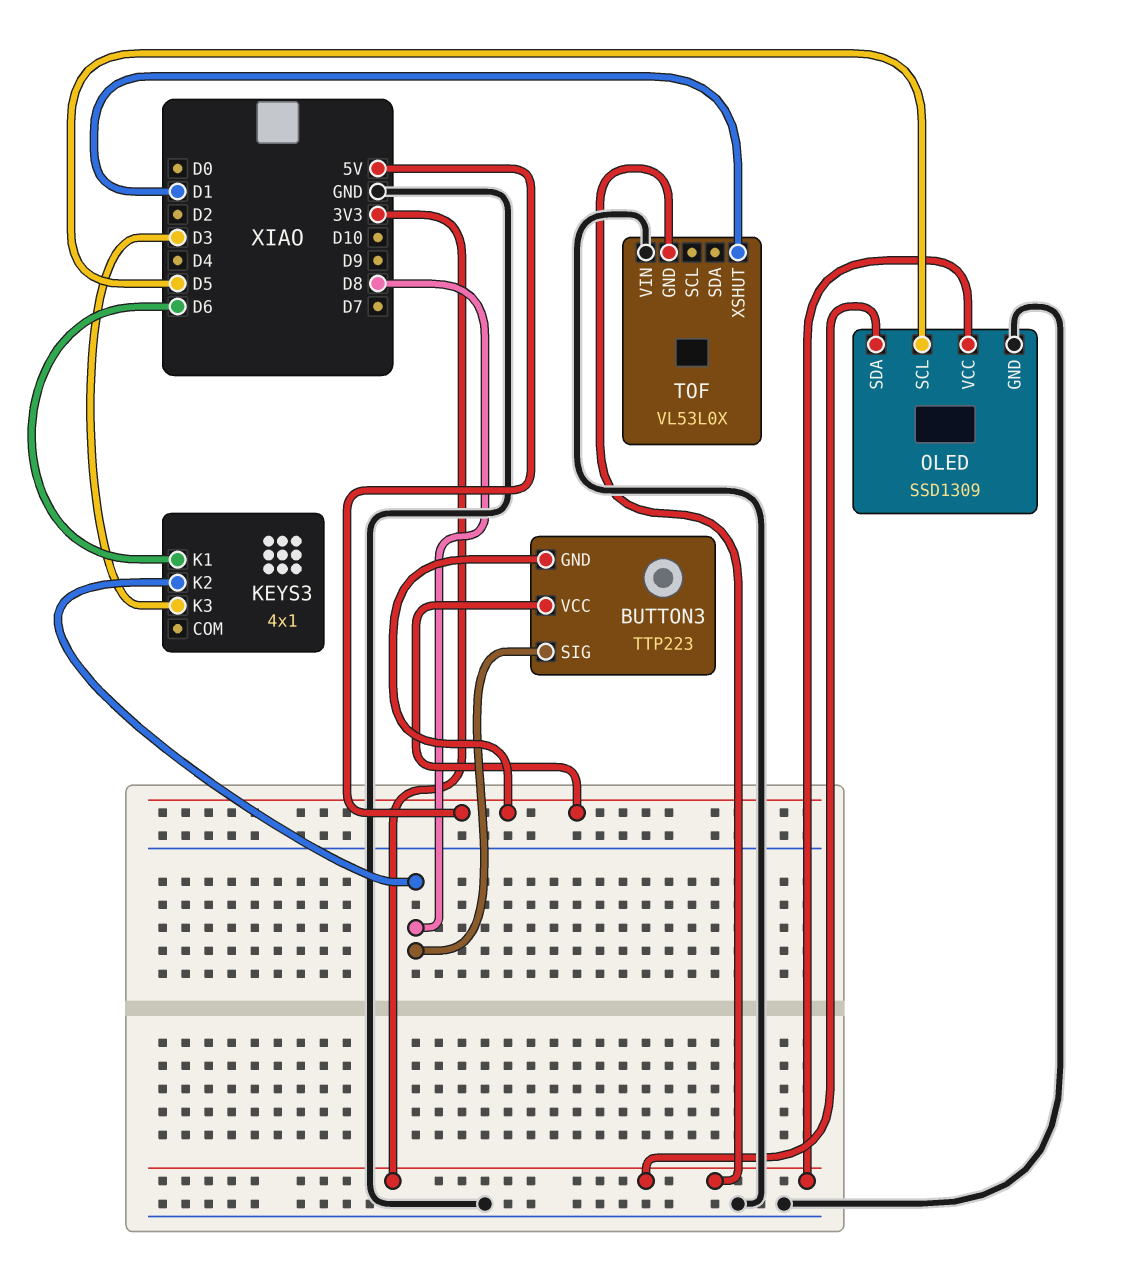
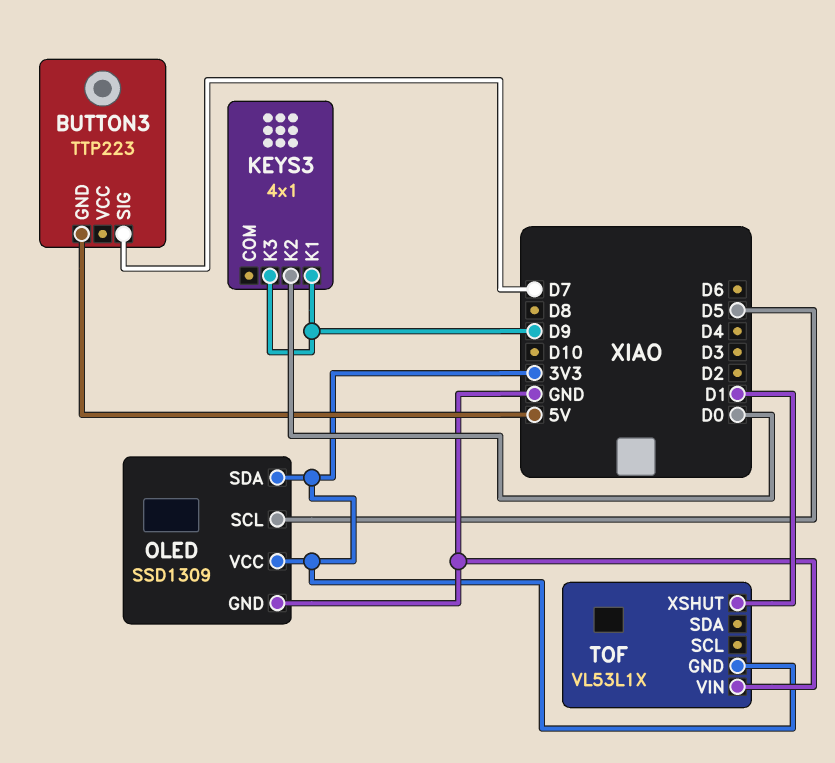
BUTTON3 pin SIG: D8 -> D7
BUTTON3 pin VCC: 5V -> none
KEYS3 pin K1: D6 -> D9
KEYS3 pin K2: D8 -> D0
KEYS3 pin K3: D3 -> D9
TOF: VL53L0X -> VL53L1X

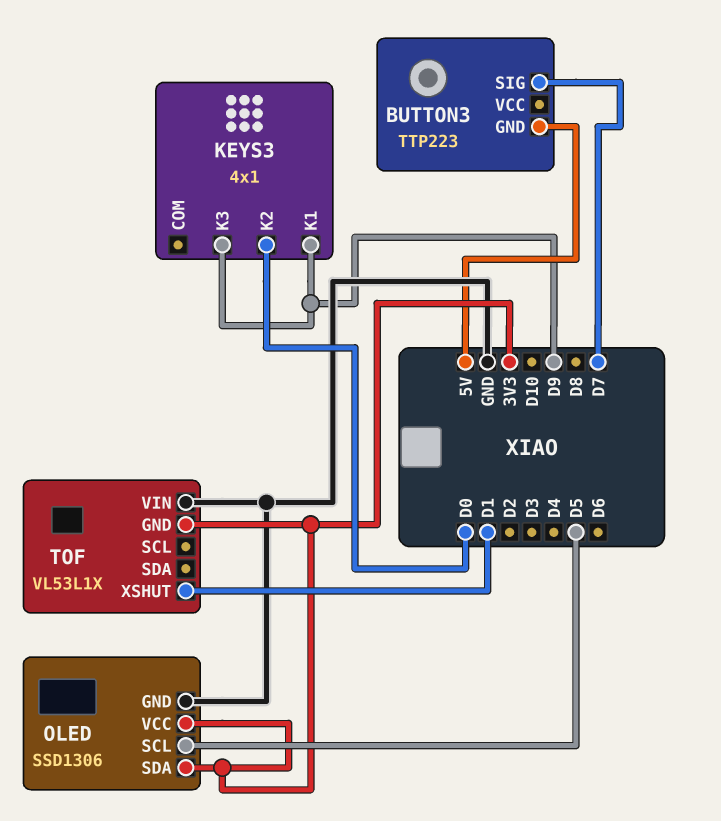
OLED: SSD1309 -> SSD1306

